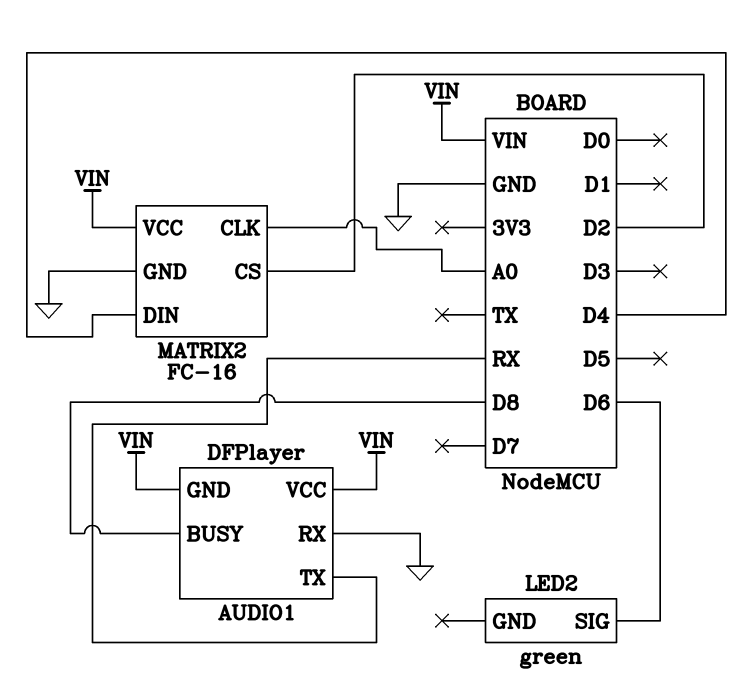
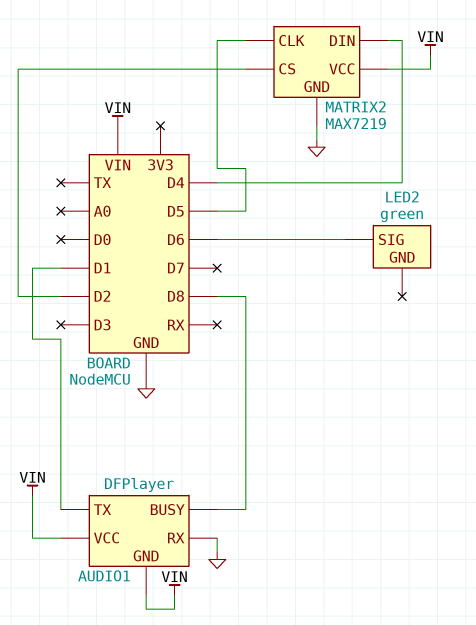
AUDIO1 pin TX: RX -> D1
MATRIX2: FC-16 -> MAX7219
MATRIX2 pin CLK: A0 -> D5

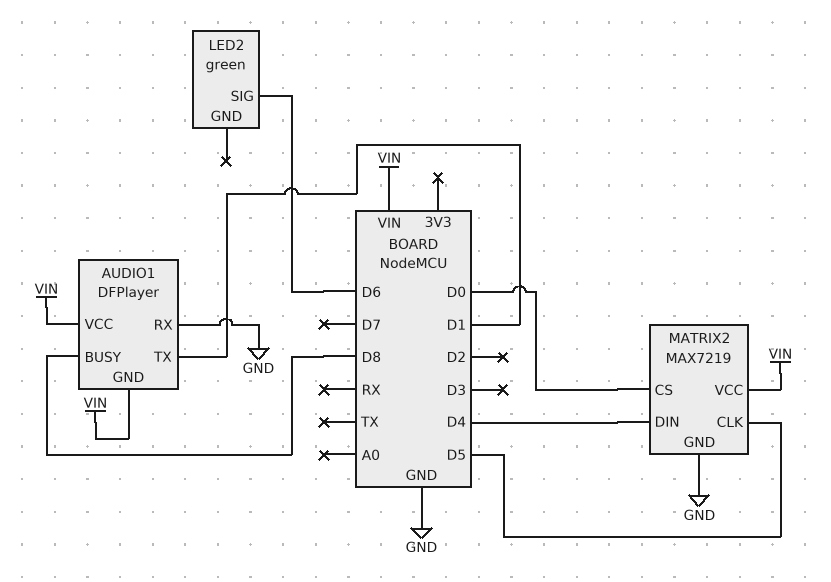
MATRIX2 pin CS: D2 -> D0

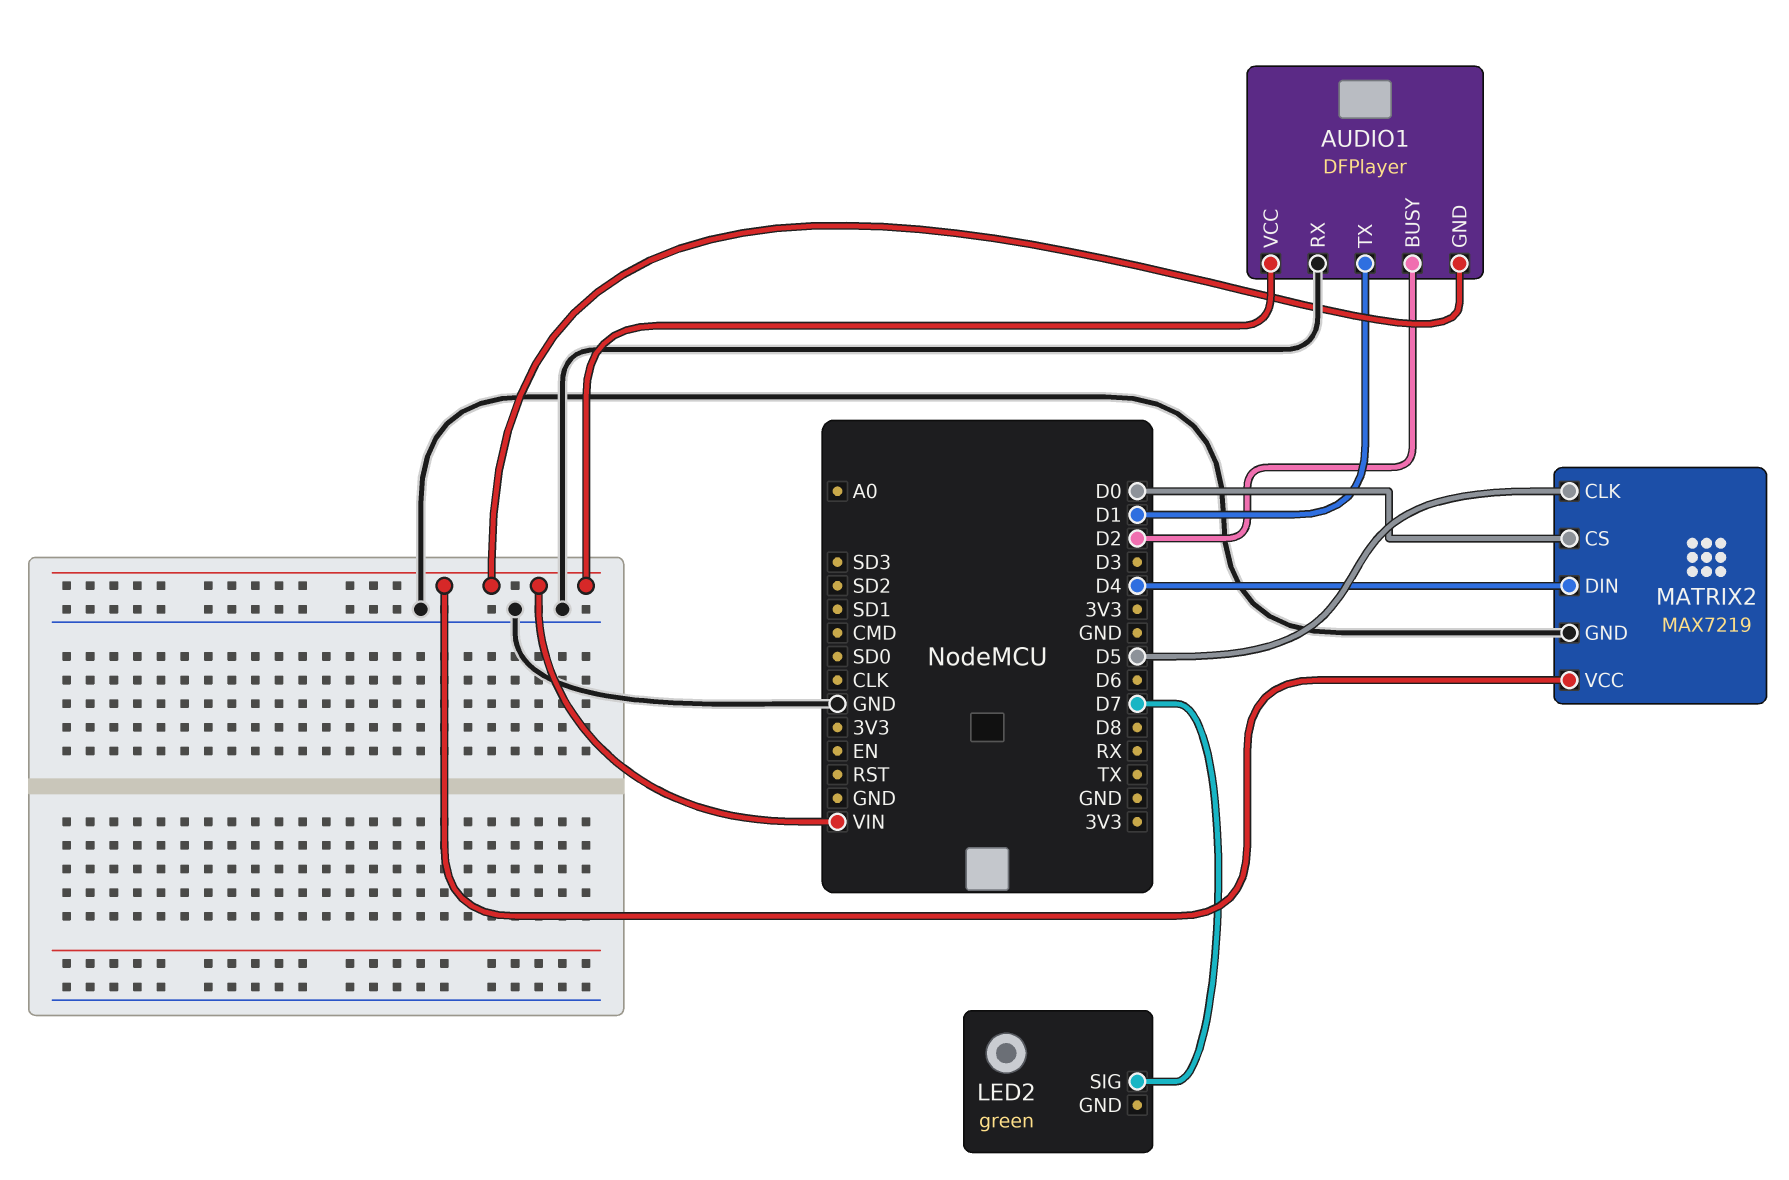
AUDIO1 pin BUSY: D8 -> D2
LED2 pin SIG: D6 -> D7

